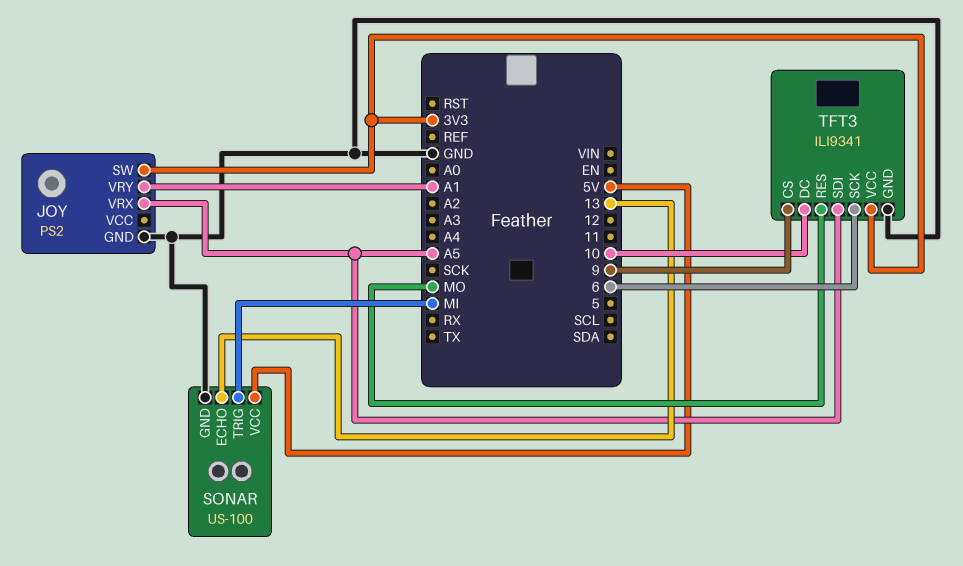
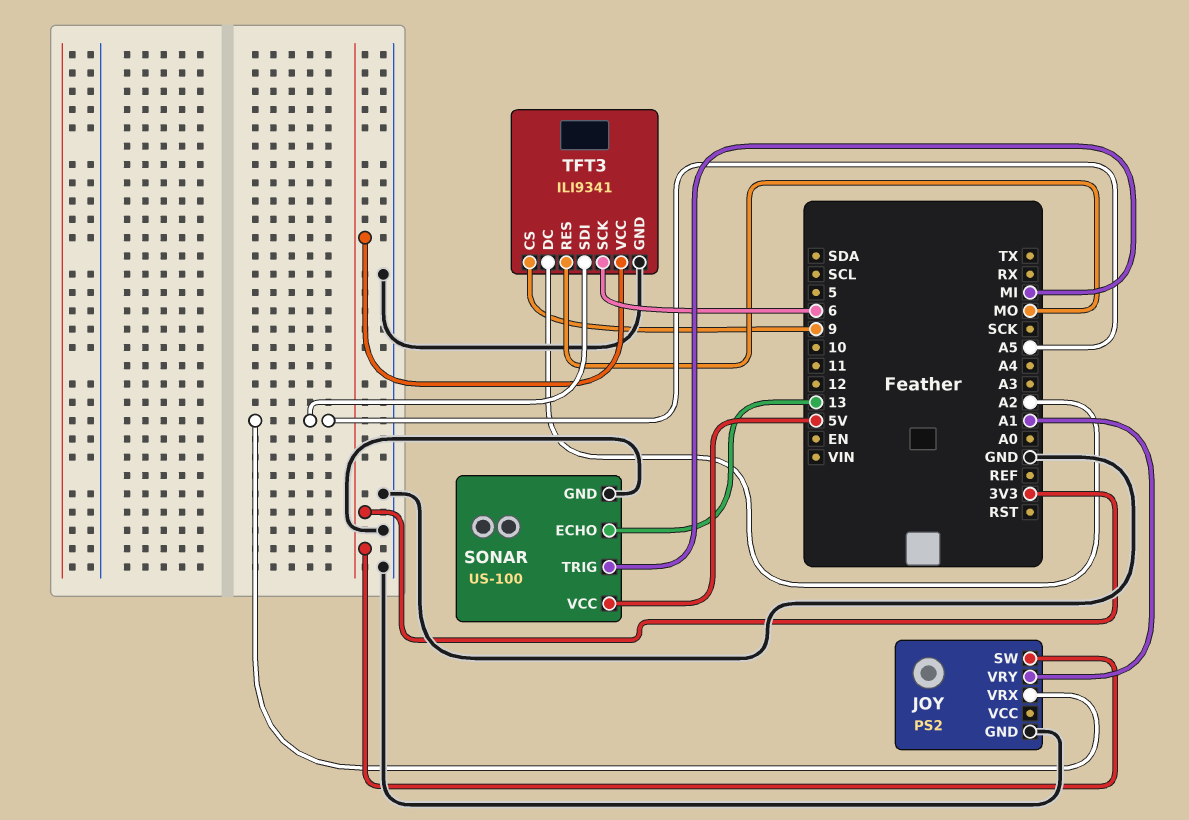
TFT3 pin DC: 10 -> A2

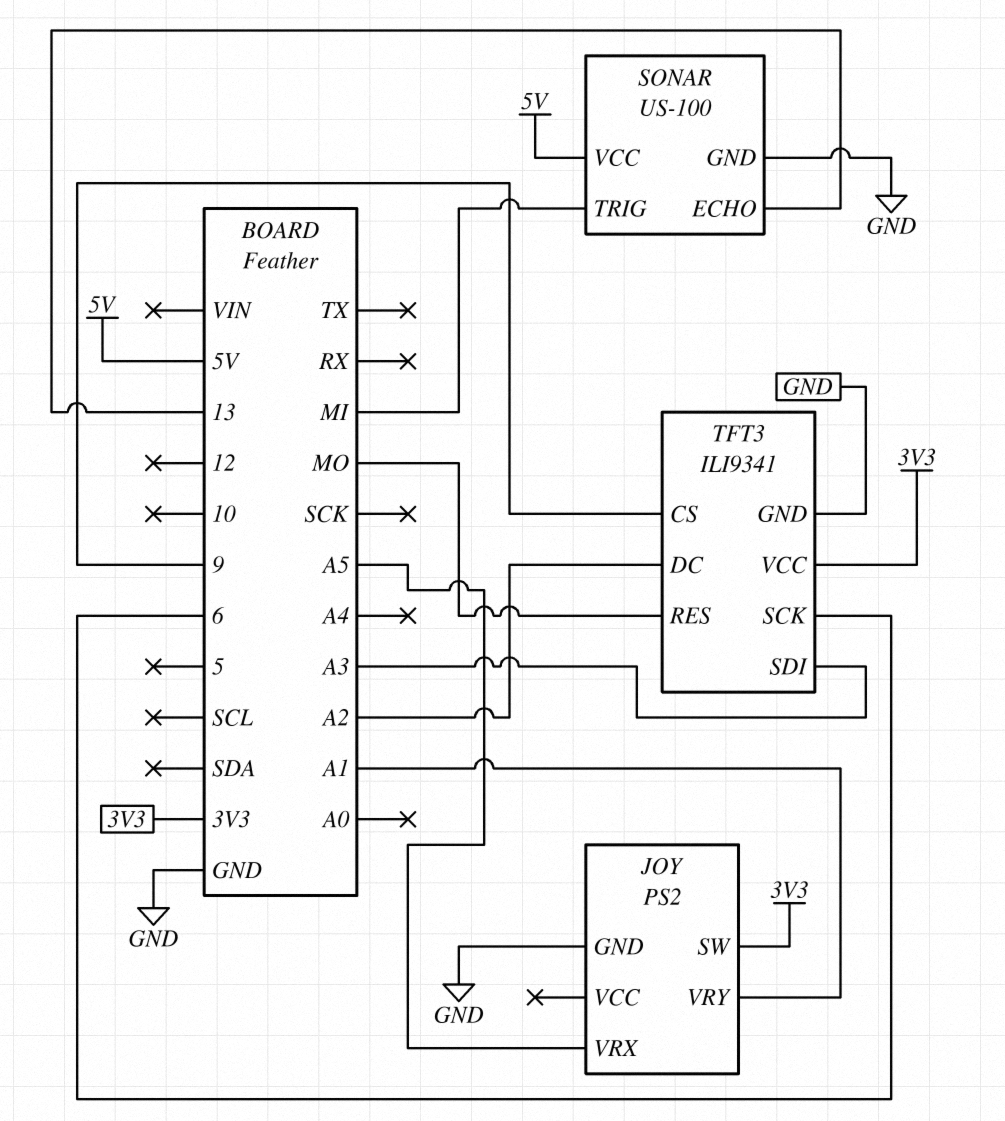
TFT3 pin SDI: A5 -> A3

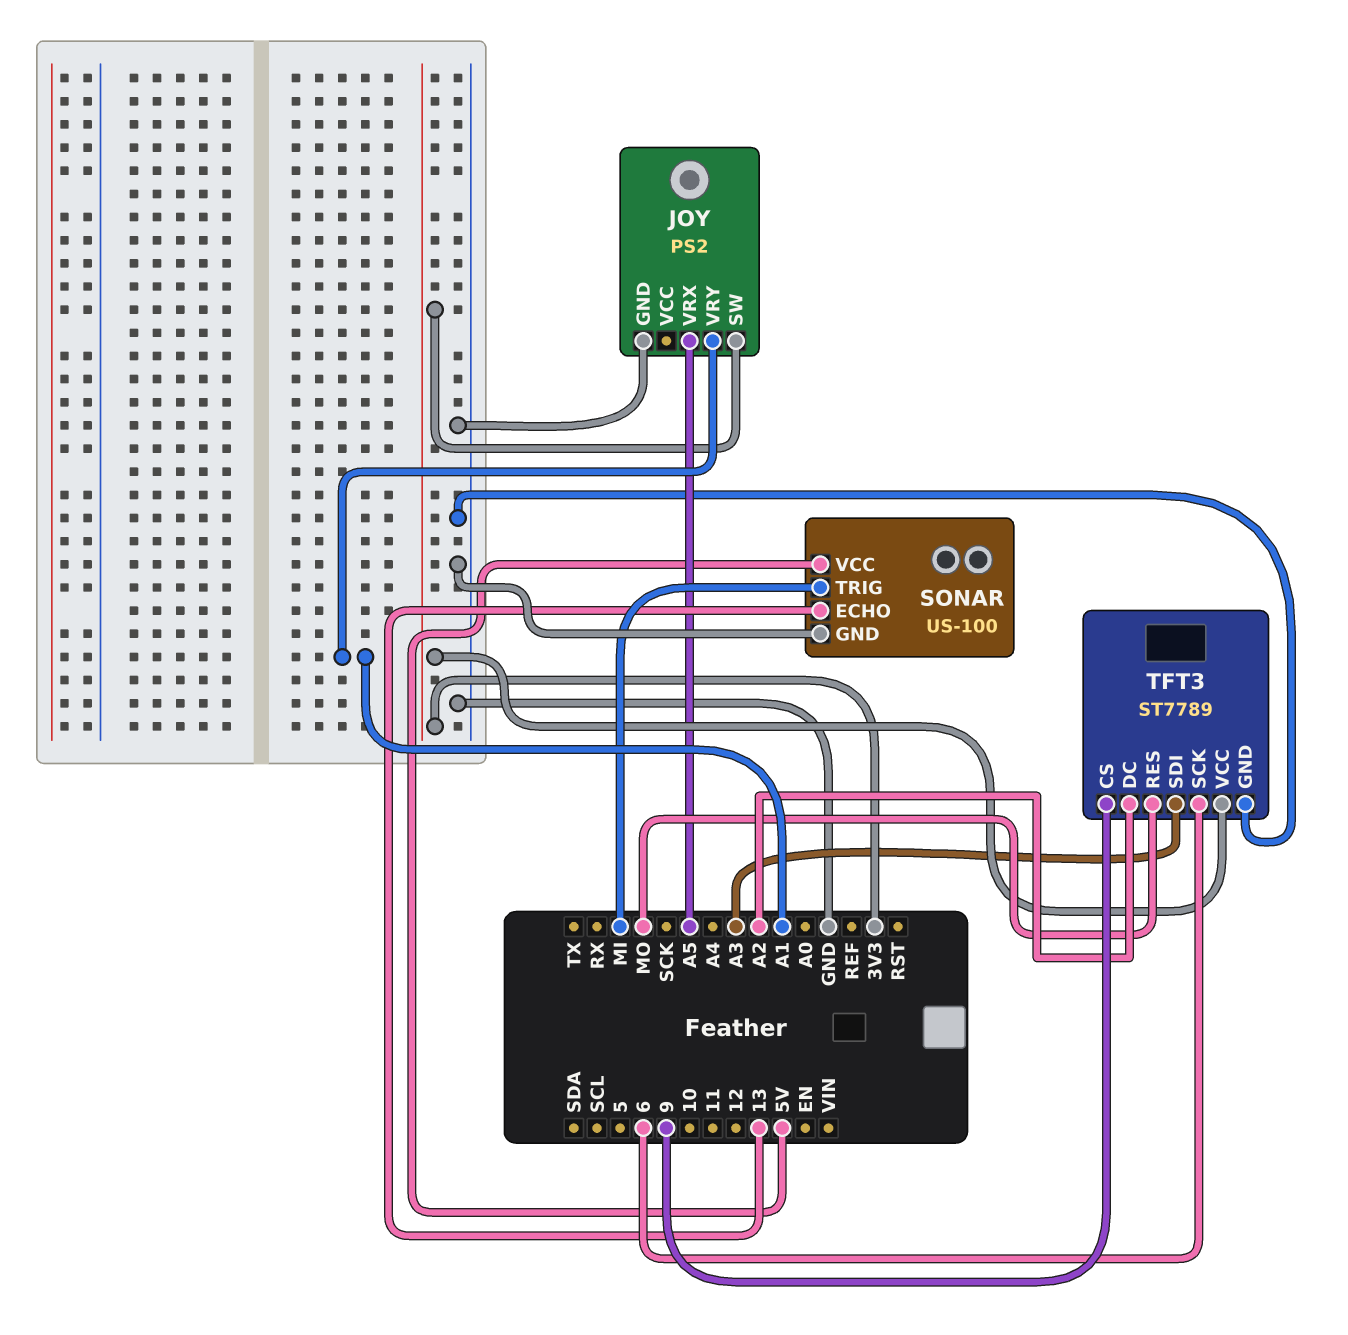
TFT3: ILI9341 -> ST7789

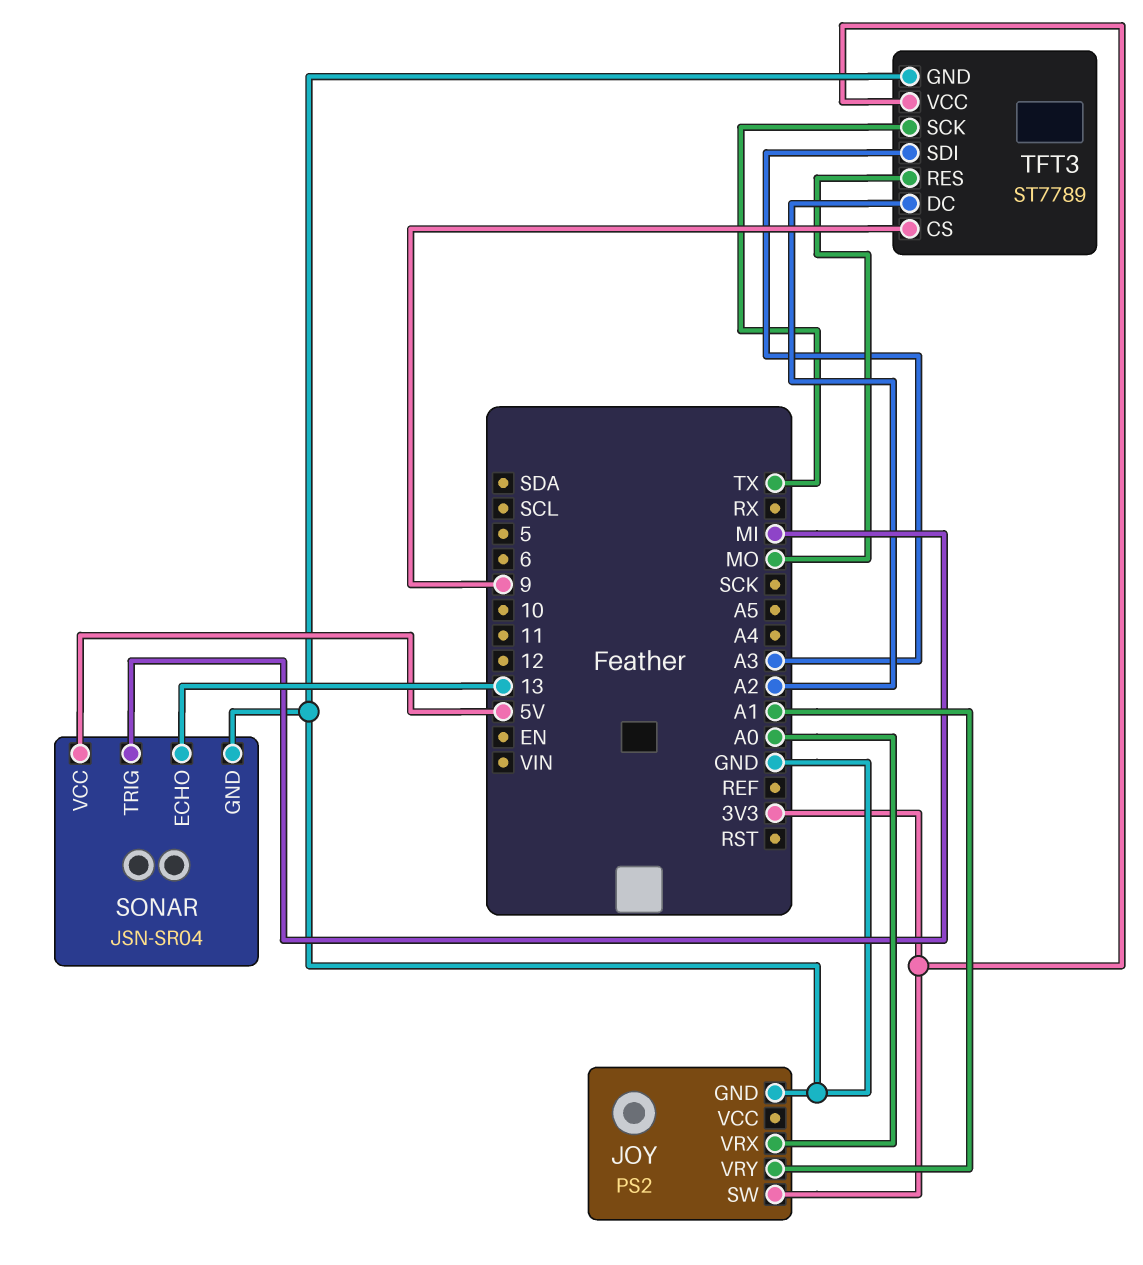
JOY pin VRX: A5 -> A0
SONAR: US-100 -> JSN-SR04
TFT3 pin SCK: 6 -> TX

